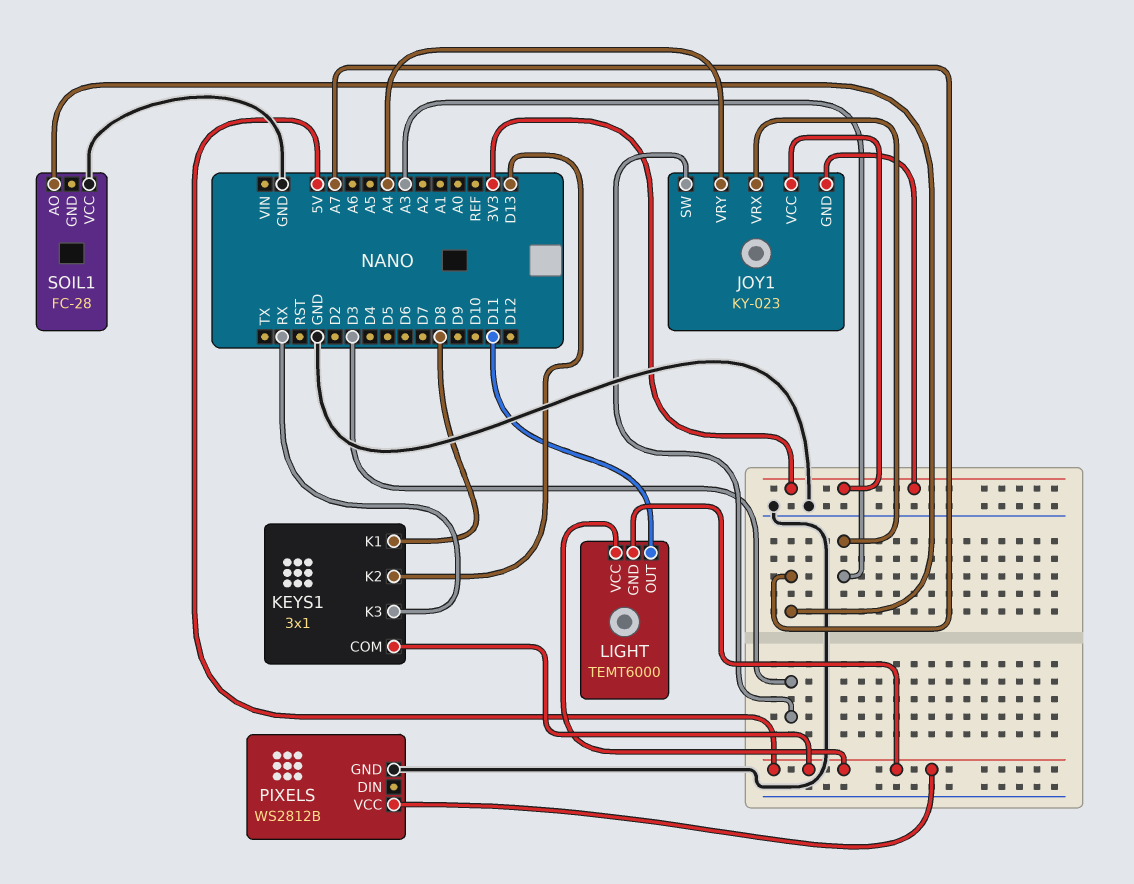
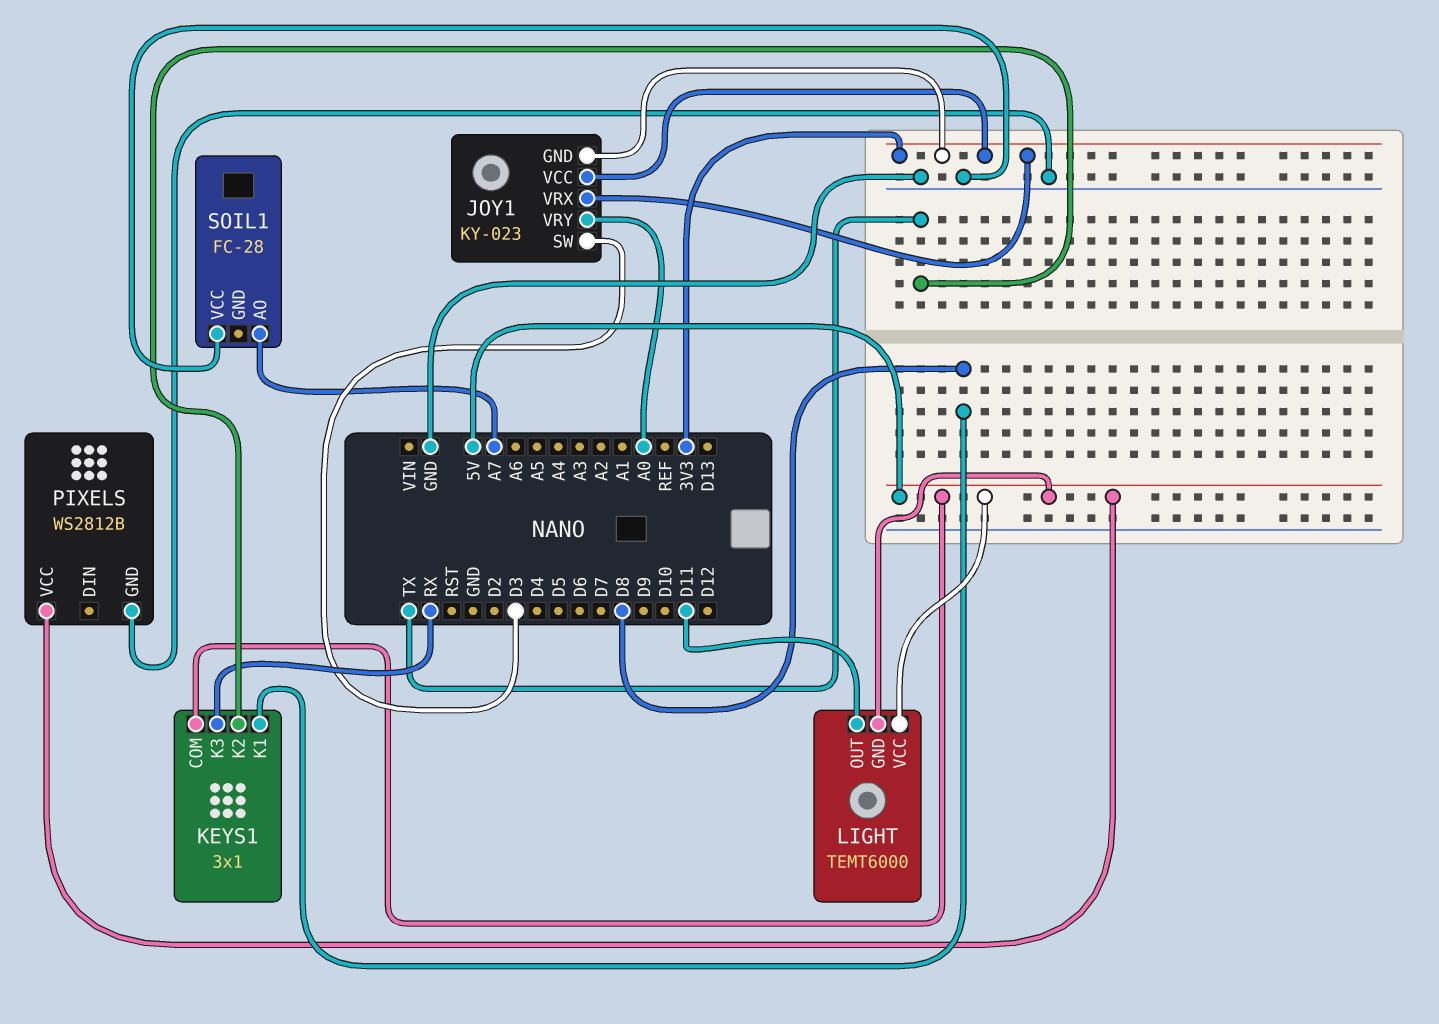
JOY1 pin VRX: A3 -> 3V3
JOY1 pin VRY: A4 -> A0
KEYS1 pin K2: D13 -> TX

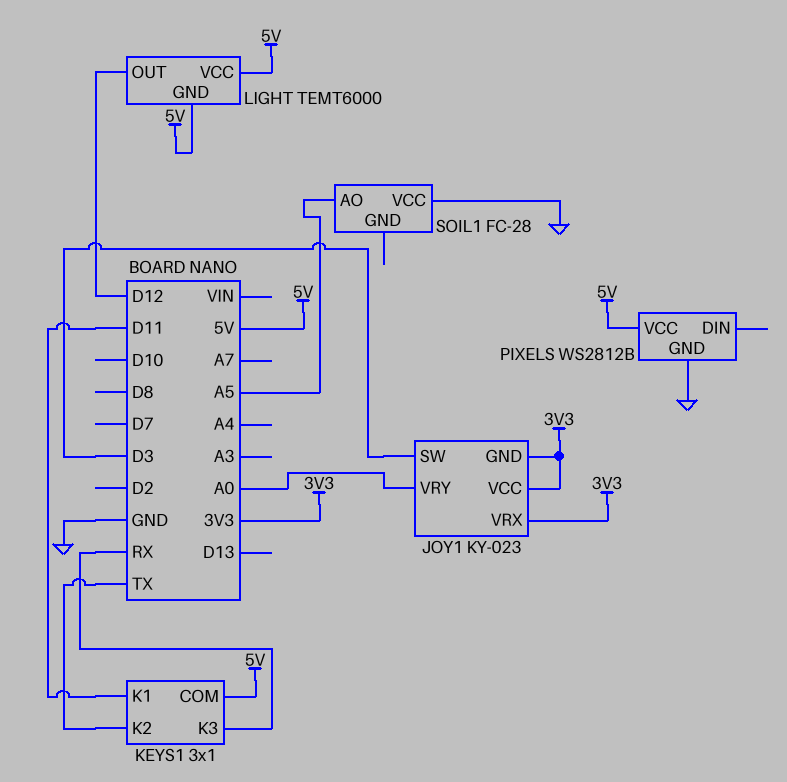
KEYS1 pin K1: D8 -> D11
LIGHT pin OUT: D11 -> D12
SOIL1 pin AO: A7 -> A5

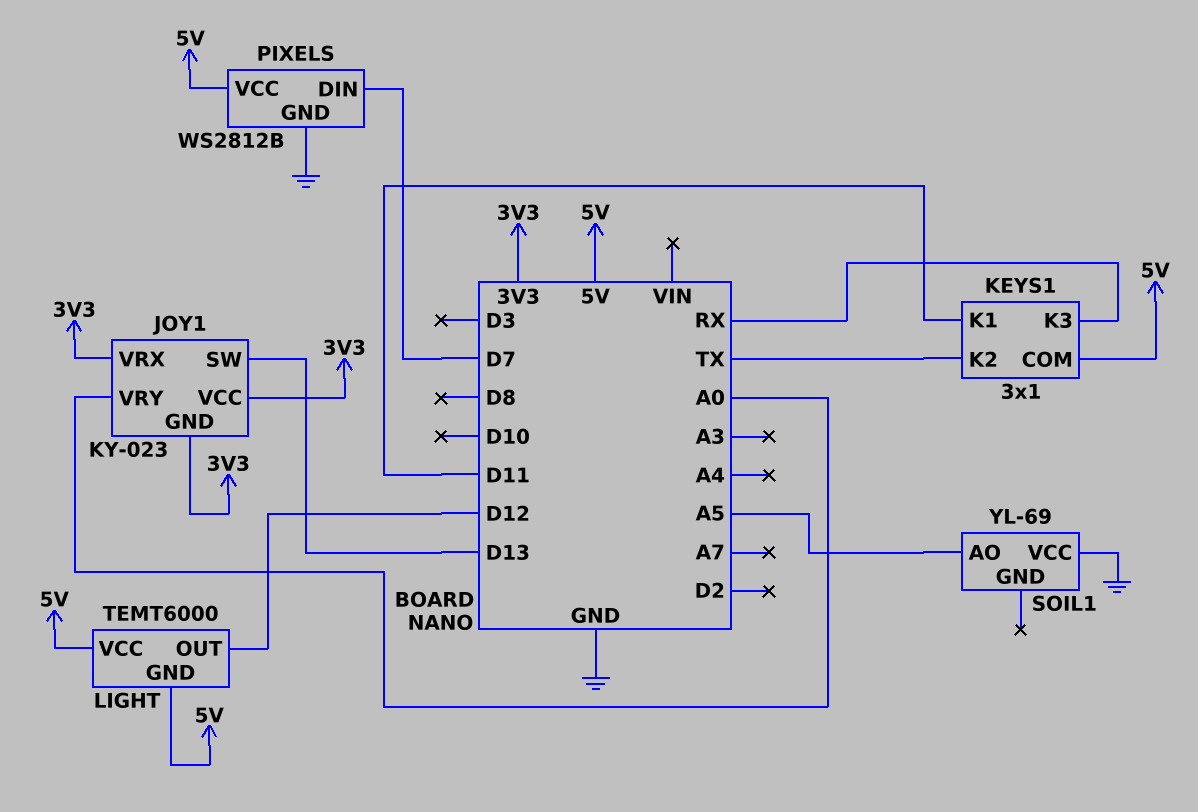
JOY1 pin SW: D3 -> D13
PIXELS pin DIN: none -> D7
SOIL1: FC-28 -> YL-69

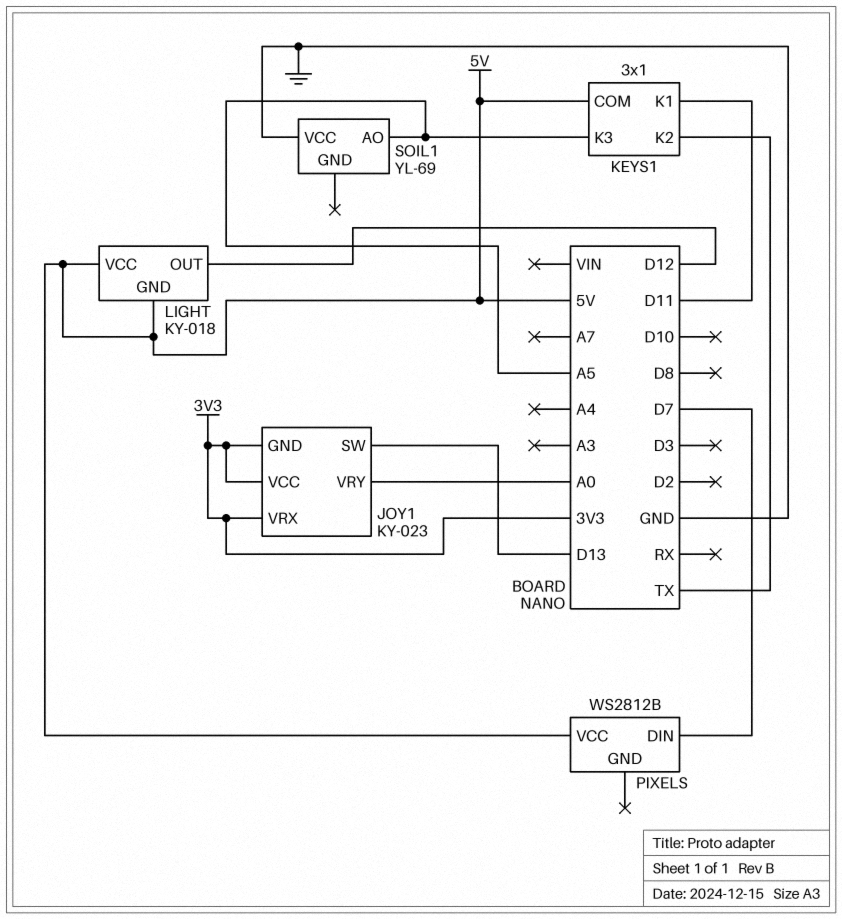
KEYS1 pin K3: RX -> A5
LIGHT: TEMT6000 -> KY-018
PIXELS pin GND: GND -> none

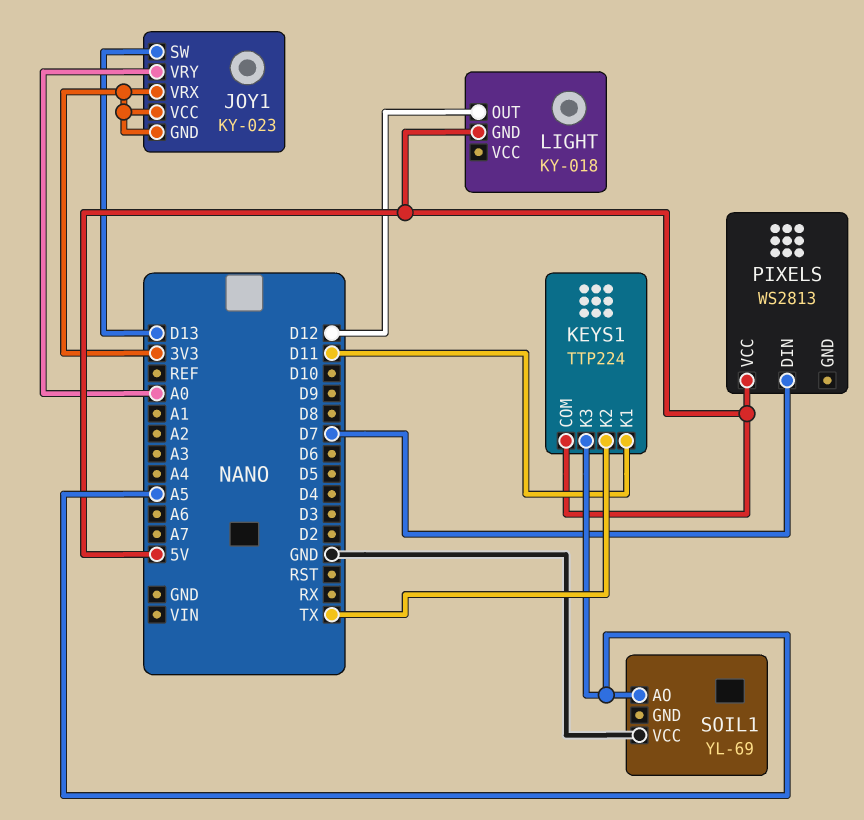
KEYS1: 3x1 -> TTP224
LIGHT pin VCC: 5V -> none
PIXELS: WS2812B -> WS2813

